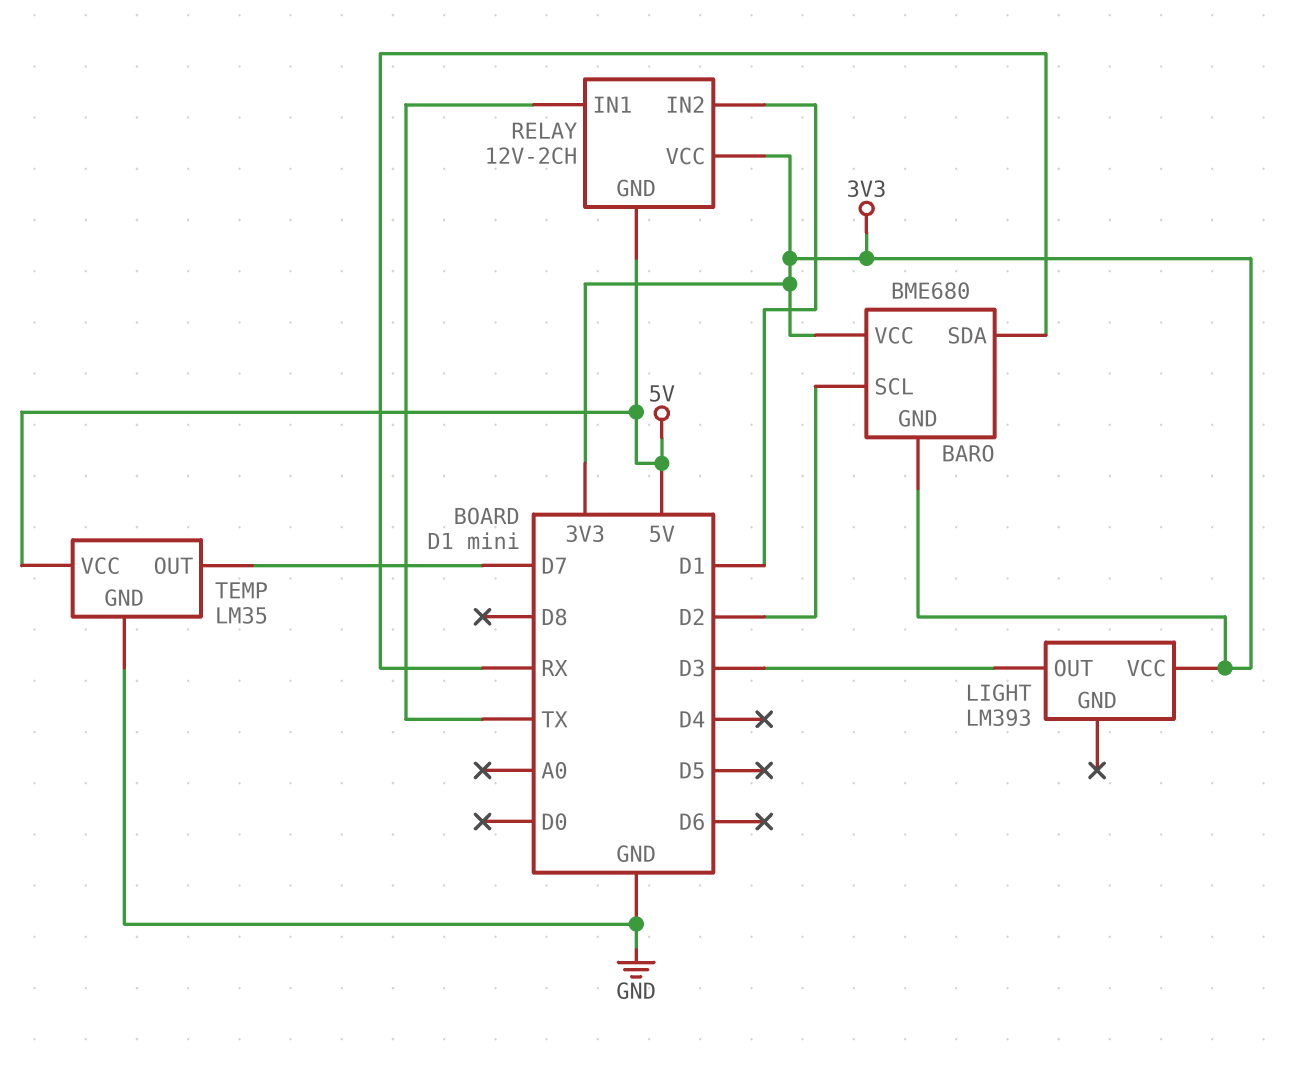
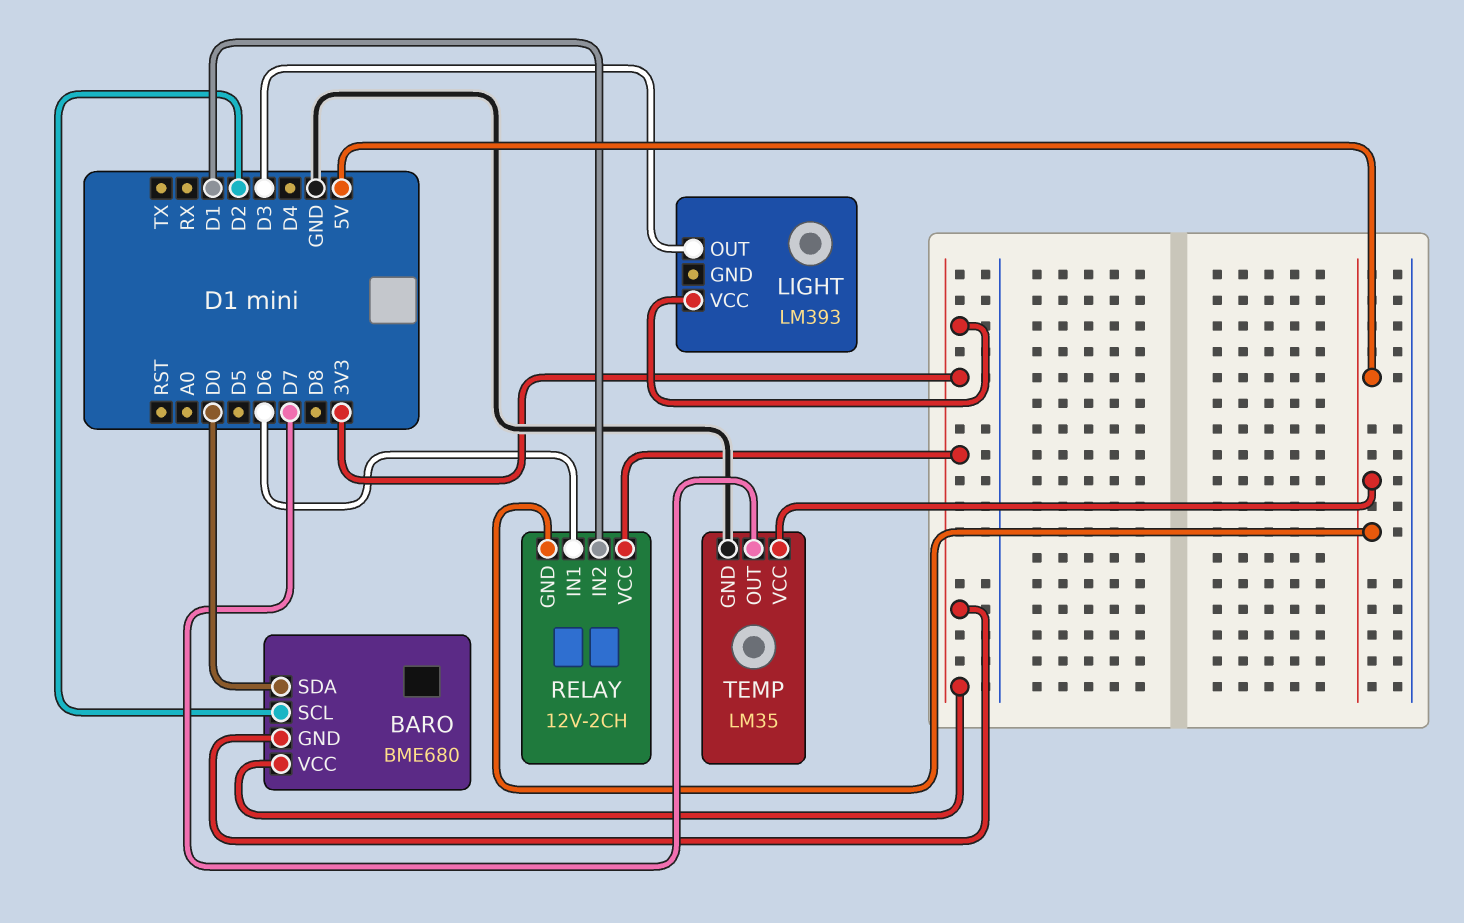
BARO pin SDA: RX -> D0
RELAY pin IN1: TX -> D6

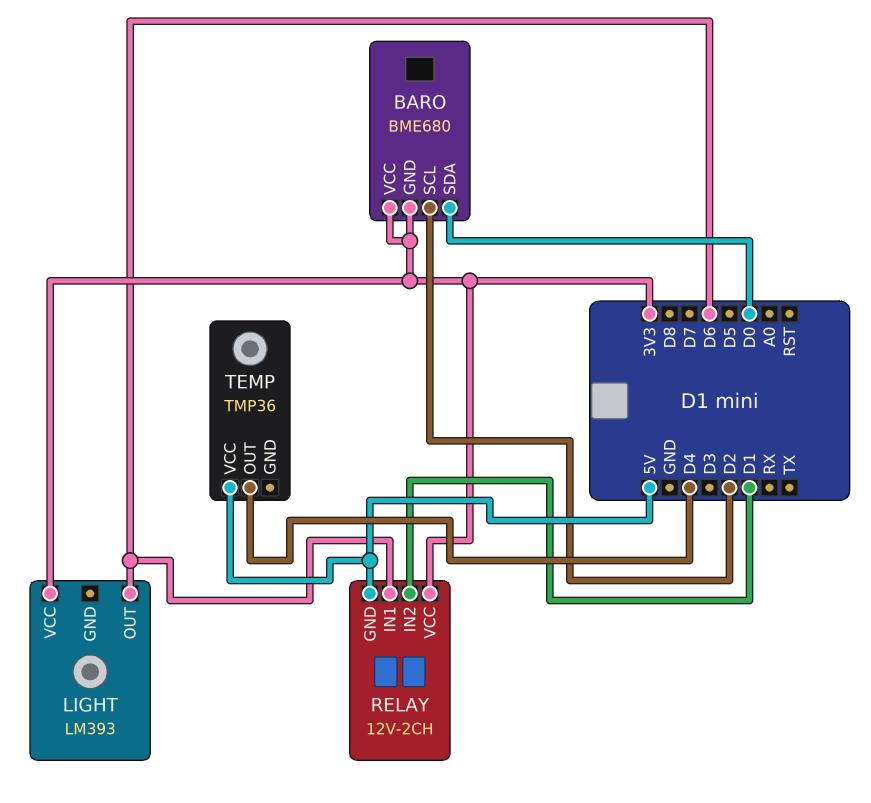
LIGHT pin OUT: D3 -> D6
TEMP: LM35 -> TMP36
TEMP pin GND: GND -> none
TEMP pin OUT: D7 -> D4

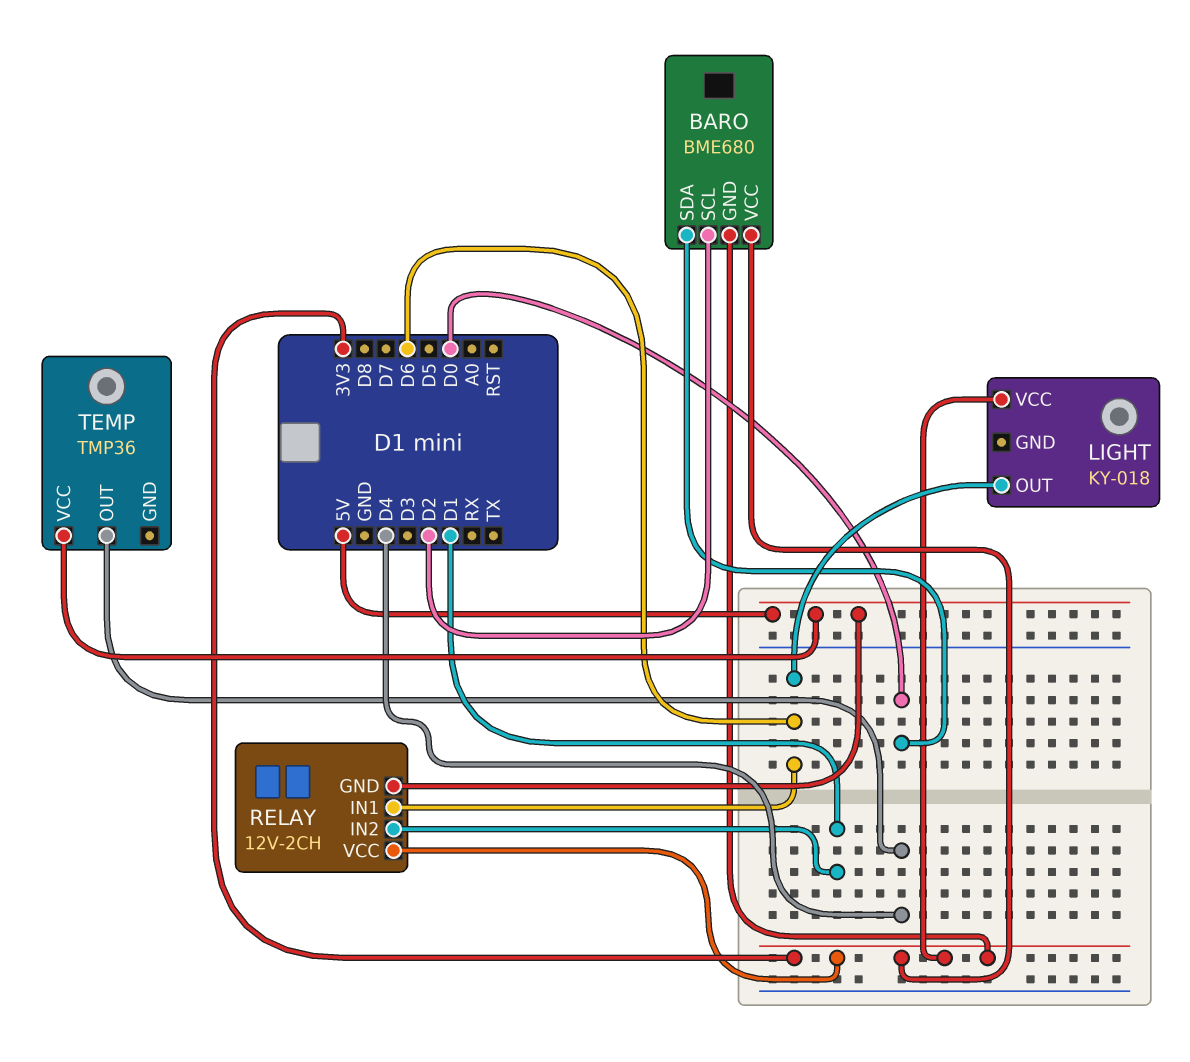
LIGHT: LM393 -> KY-018

